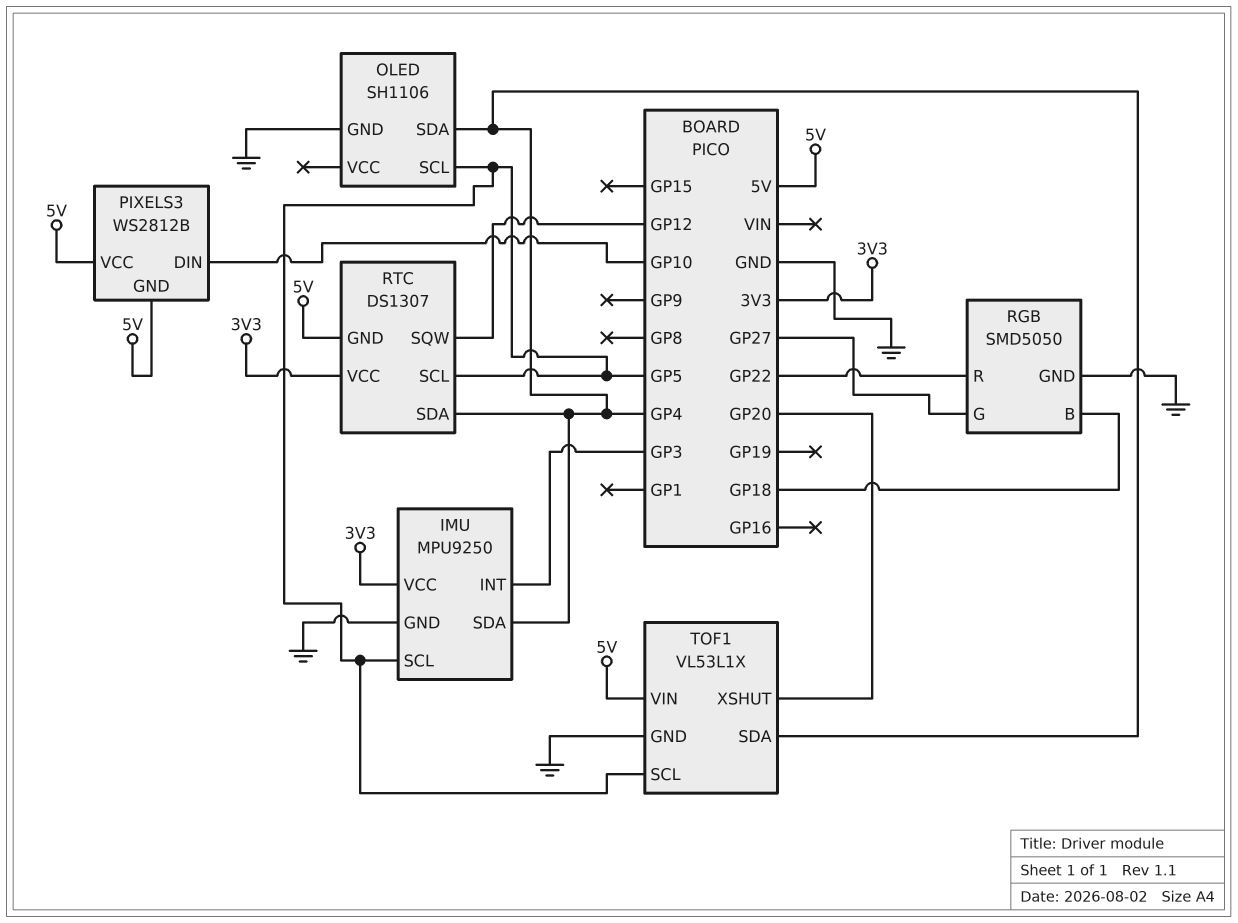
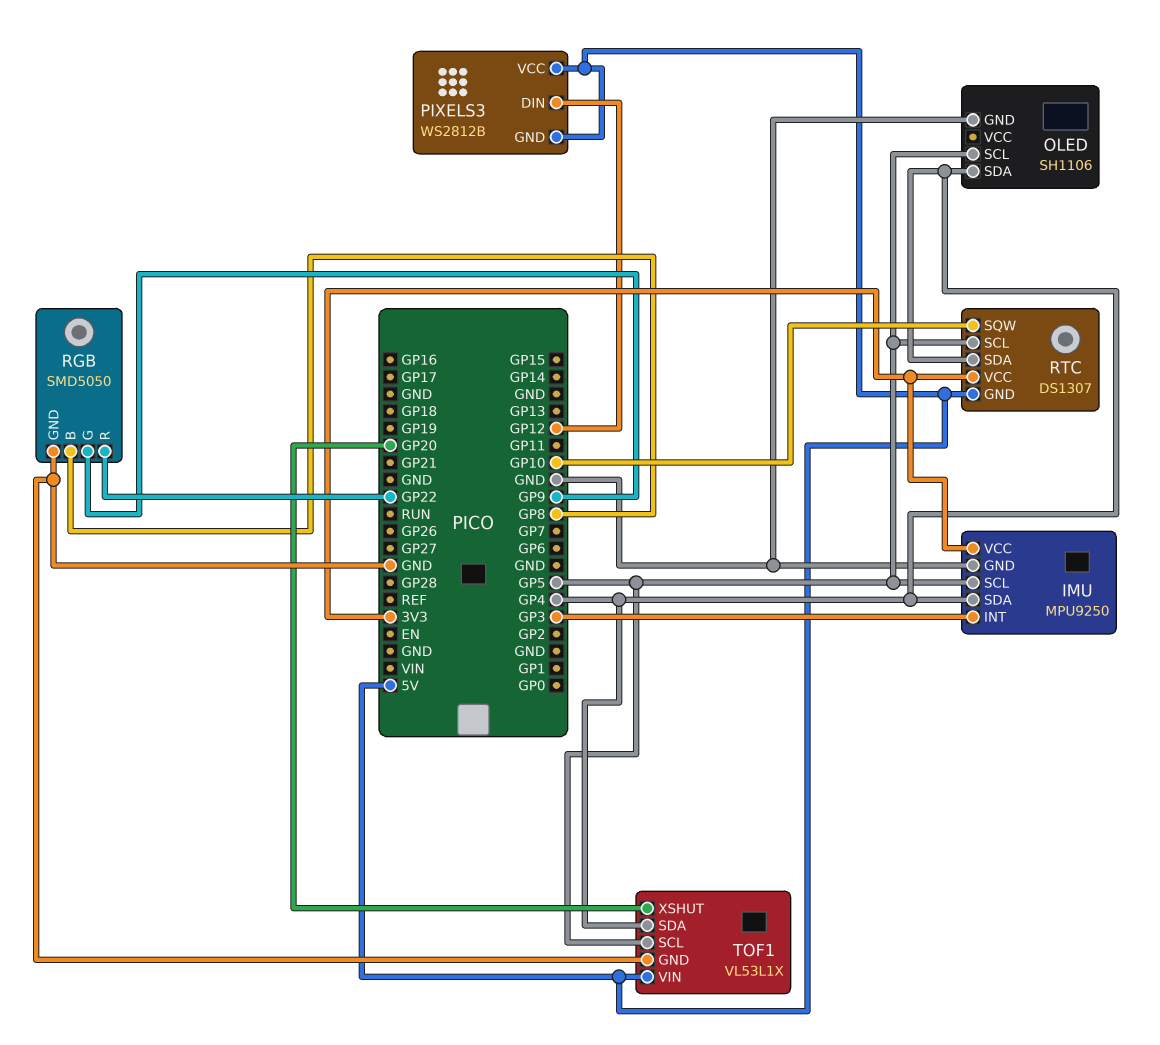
PIXELS3 pin DIN: GP10 -> GP12
RGB pin B: GP18 -> GP8
RGB pin G: GP27 -> GP9
RTC pin SQW: GP12 -> GP10

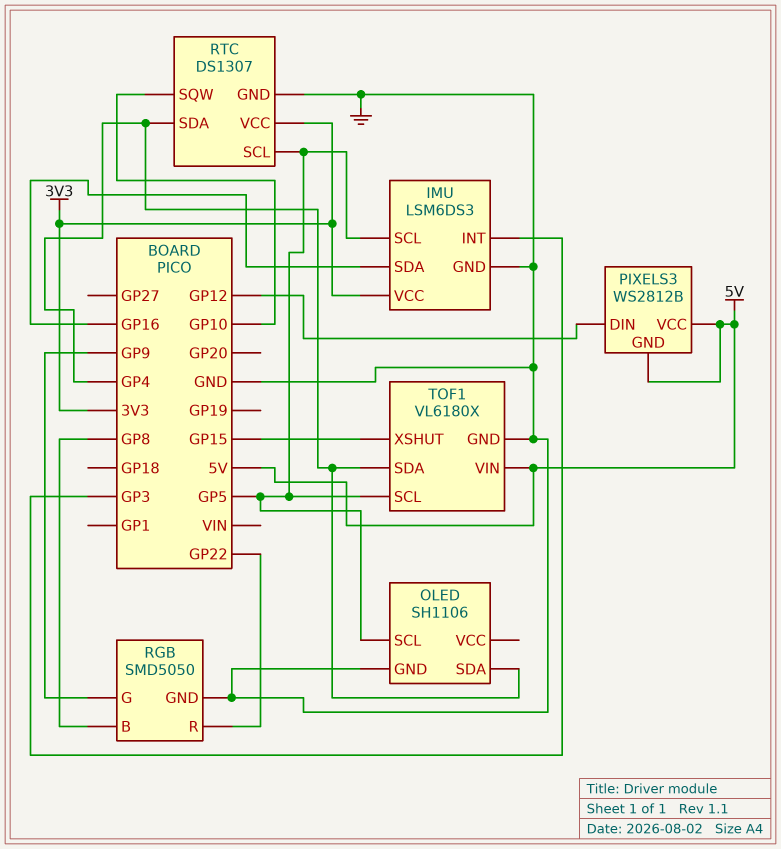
IMU: MPU9250 -> LSM6DS3
IMU pin SDA: GP4 -> GP16
RTC pin GND: 5V -> GND
TOF1: VL53L1X -> VL6180X
TOF1 pin XSHUT: GP20 -> GP15

